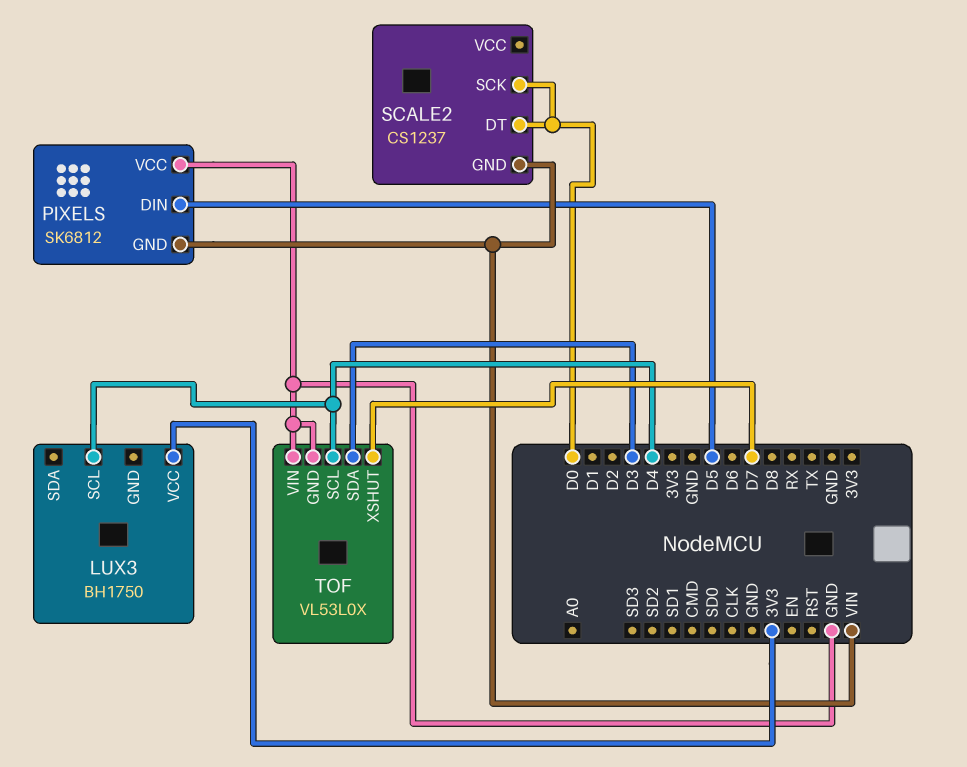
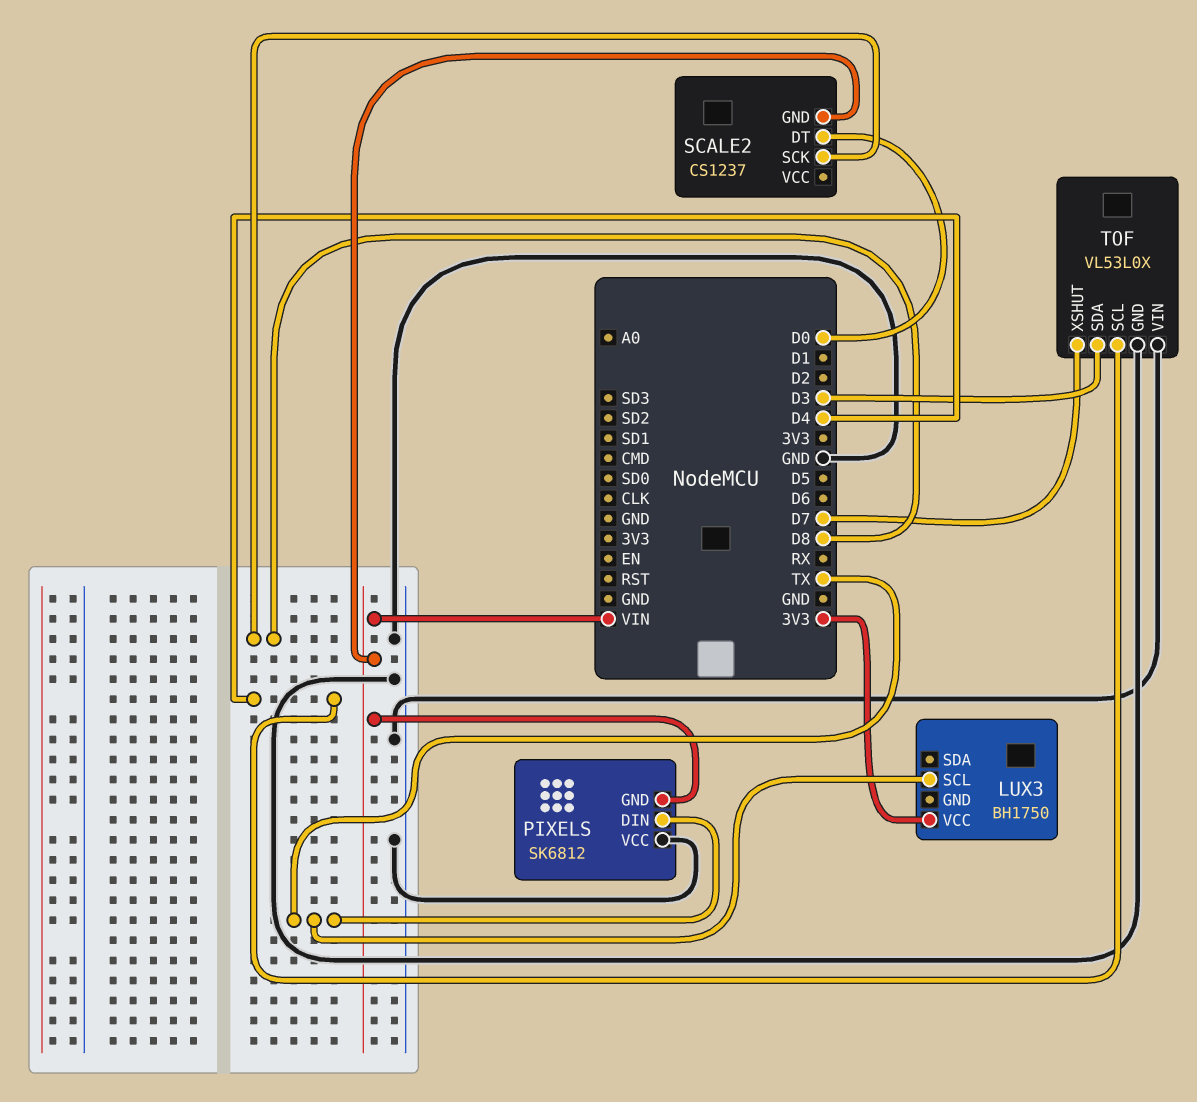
LUX3 pin SCL: D4 -> TX
PIXELS pin DIN: D5 -> TX
SCALE2 pin SCK: D0 -> D8

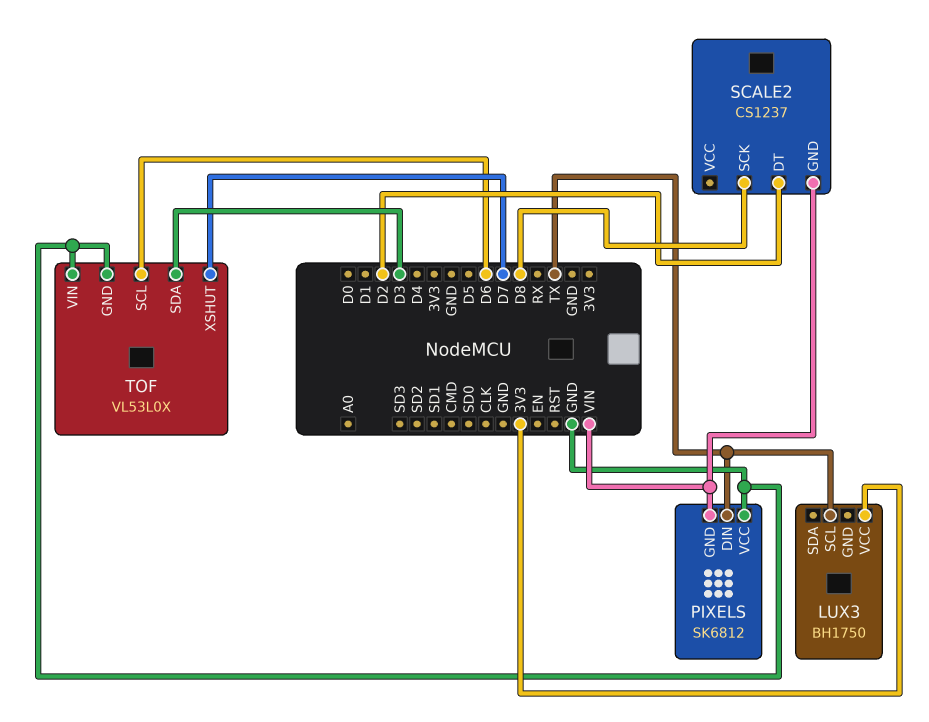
SCALE2 pin DT: D0 -> D2
TOF pin SCL: D4 -> D6

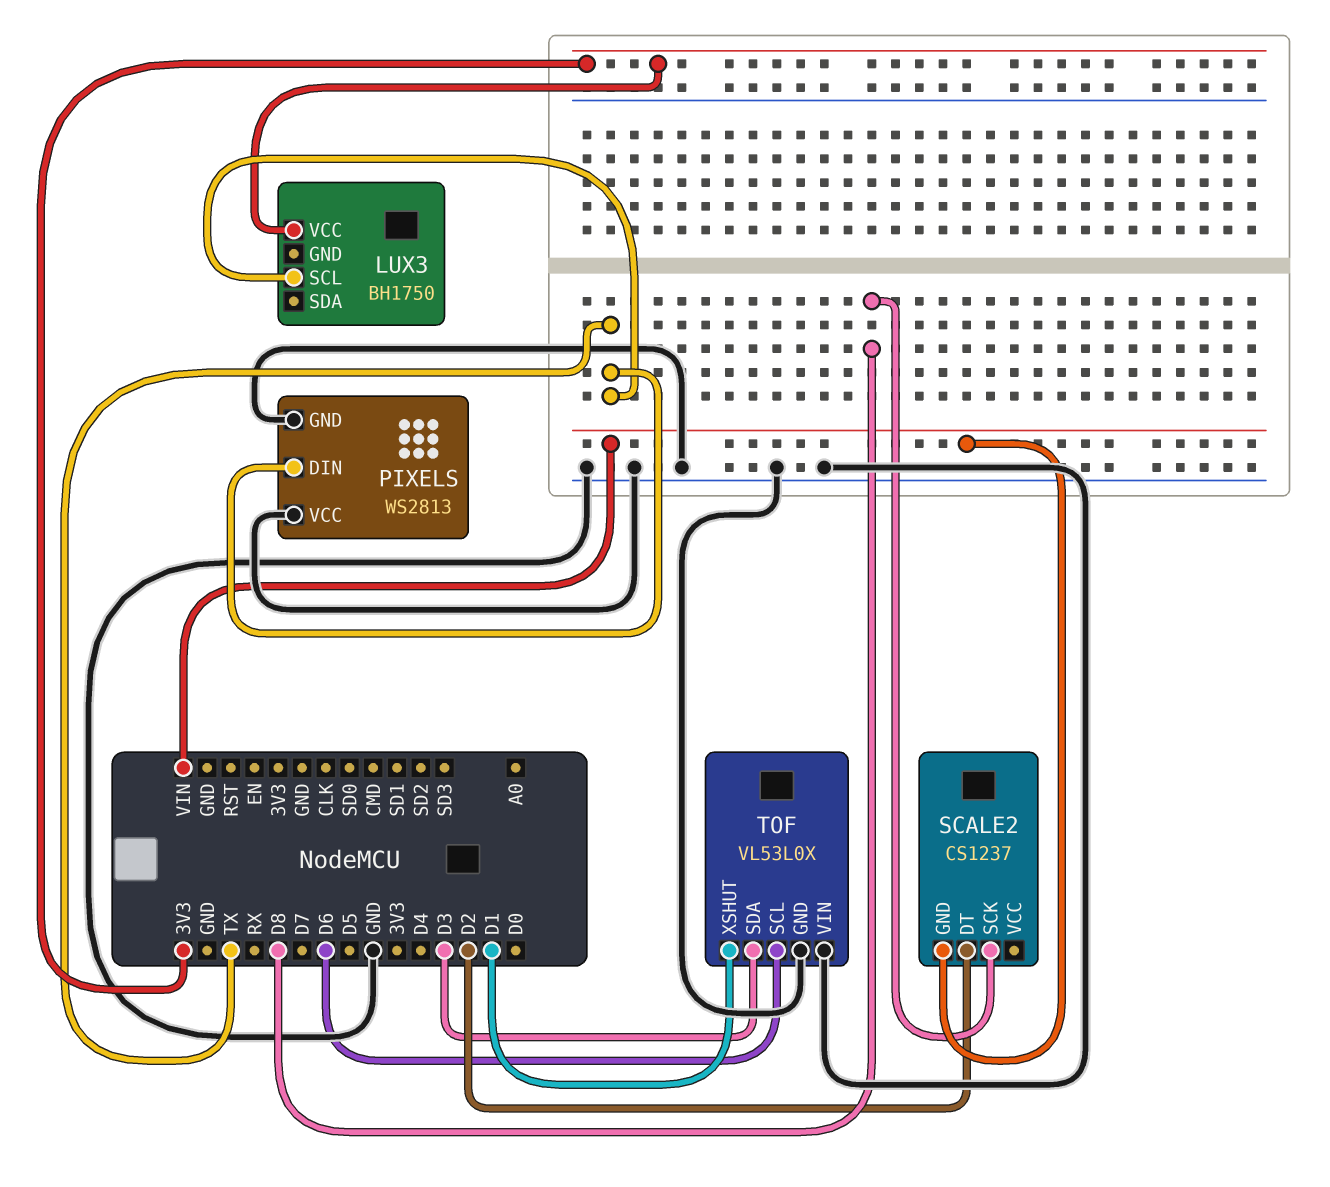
PIXELS: SK6812 -> WS2813
PIXELS pin GND: VIN -> GND
TOF pin XSHUT: D7 -> D1

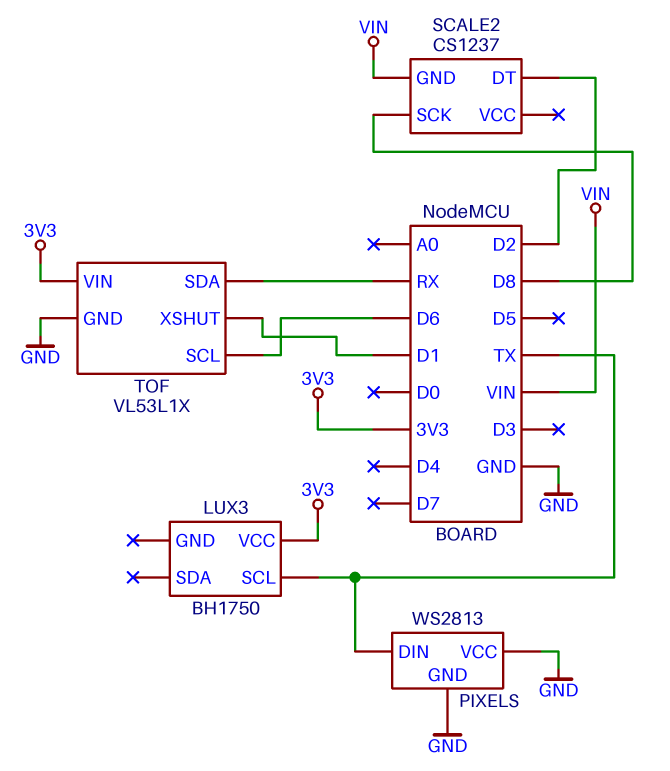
TOF: VL53L0X -> VL53L1X
TOF pin SDA: D3 -> RX
TOF pin VIN: GND -> 3V3

